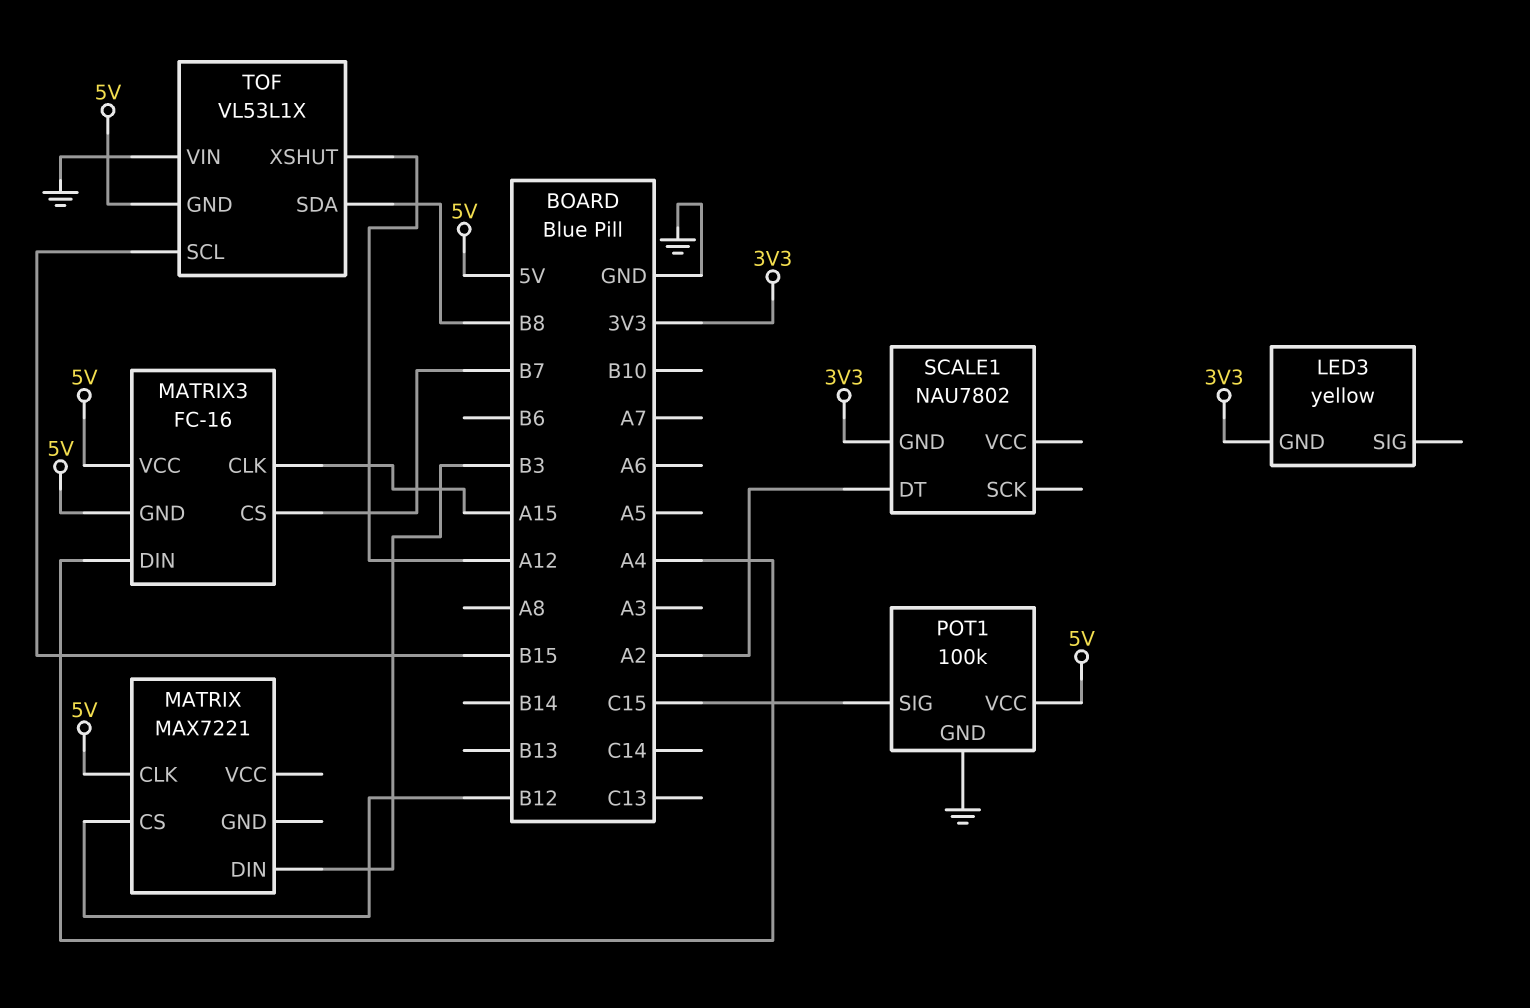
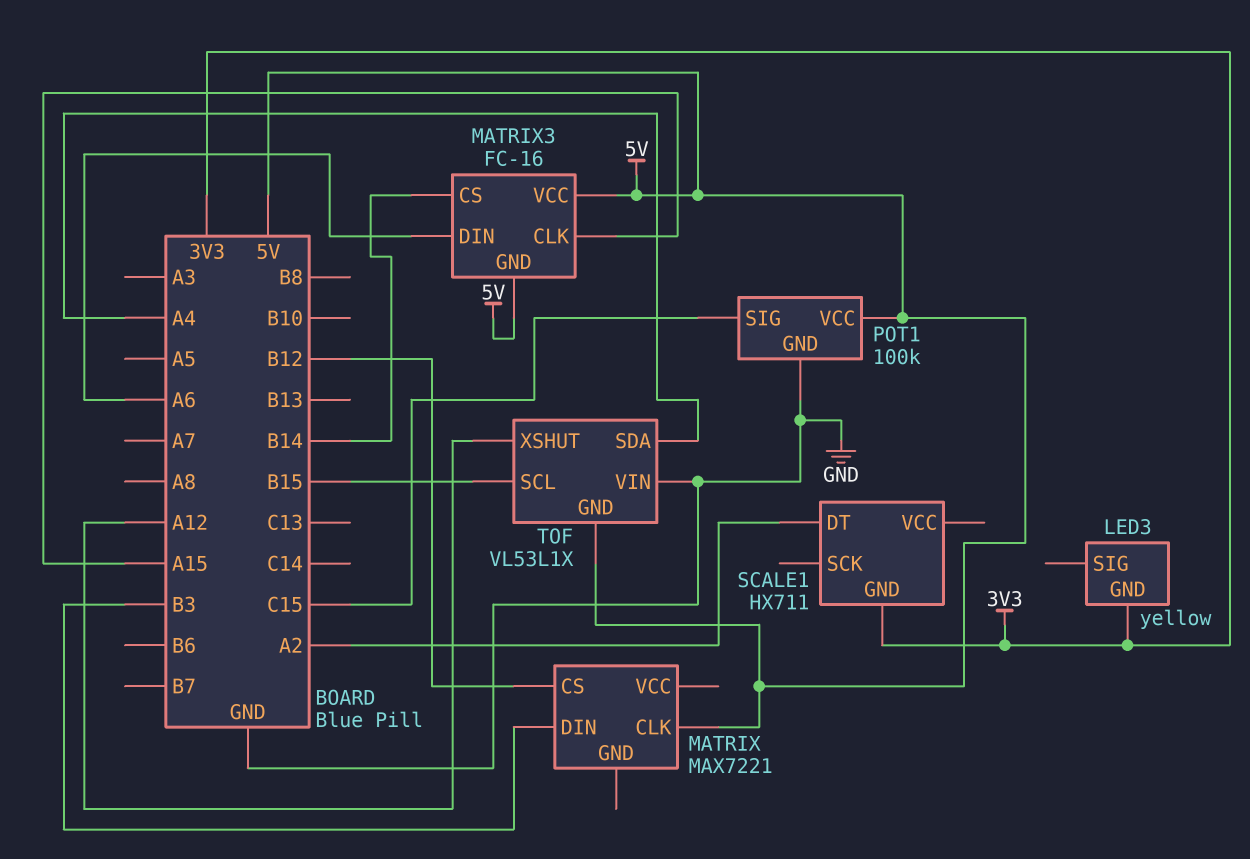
MATRIX3 pin CS: B7 -> B14
MATRIX3 pin DIN: A4 -> A6
SCALE1: NAU7802 -> HX711
TOF pin SDA: B8 -> A4

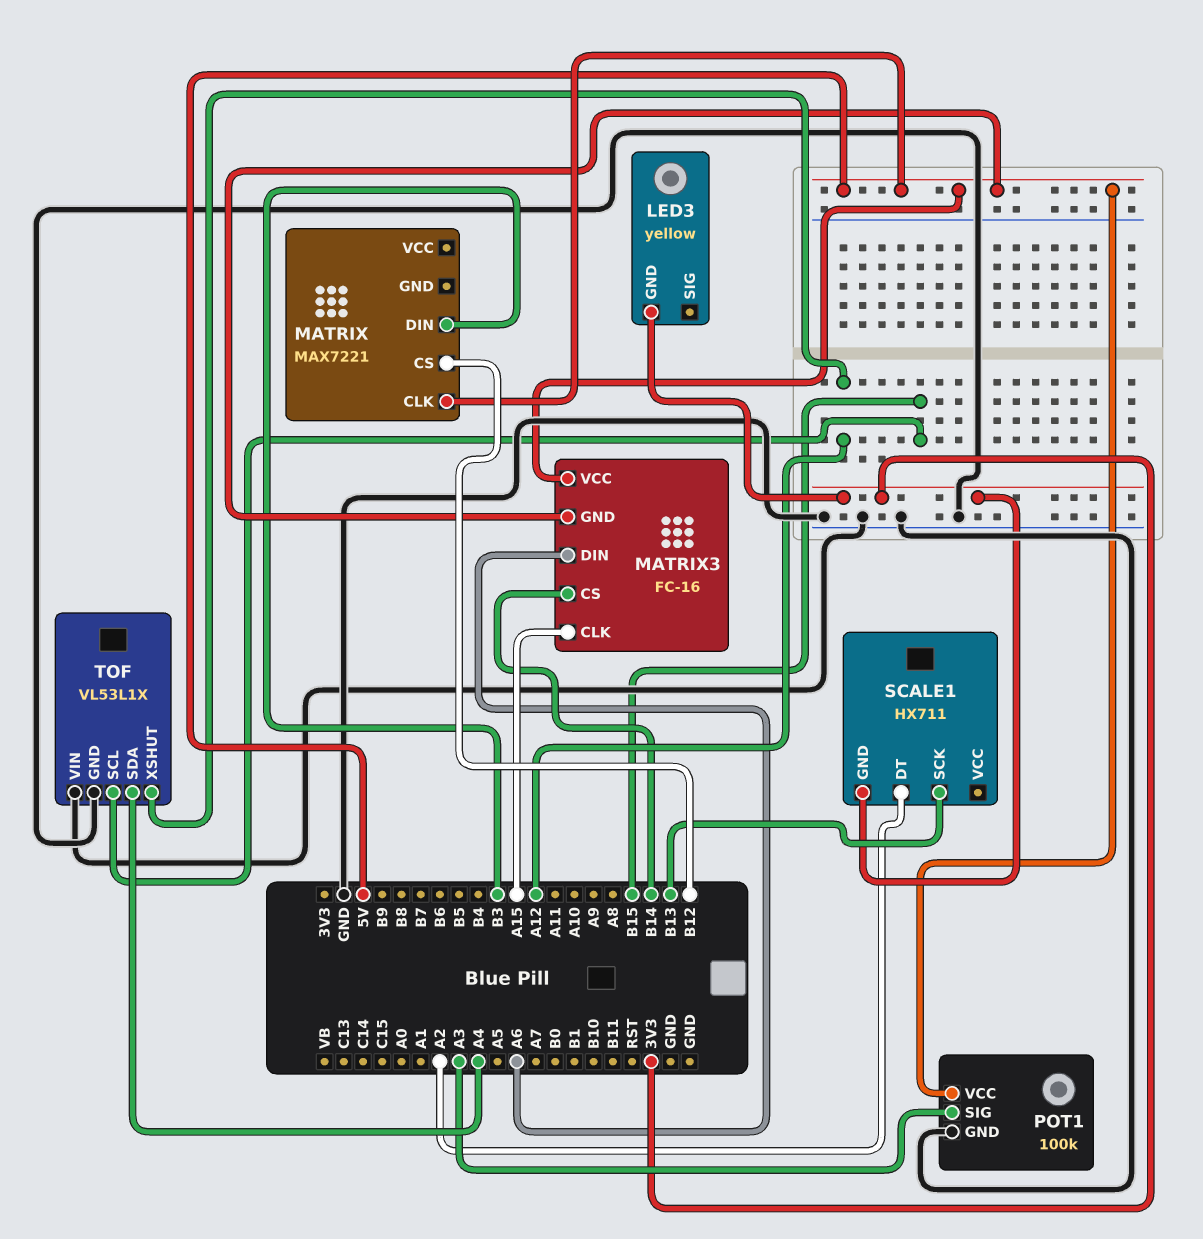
POT1 pin SIG: C15 -> A3
SCALE1 pin SCK: none -> B13
TOF pin GND: 5V -> GND

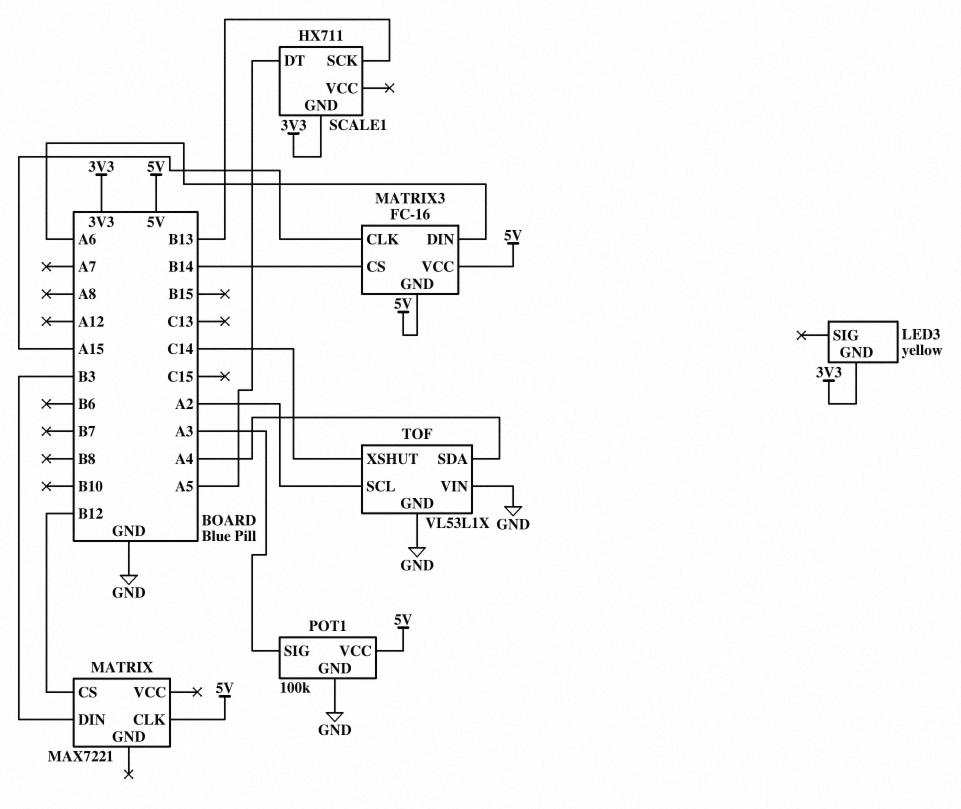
SCALE1 pin DT: A2 -> A5
TOF pin SCL: B15 -> A2
TOF pin XSHUT: A12 -> C14

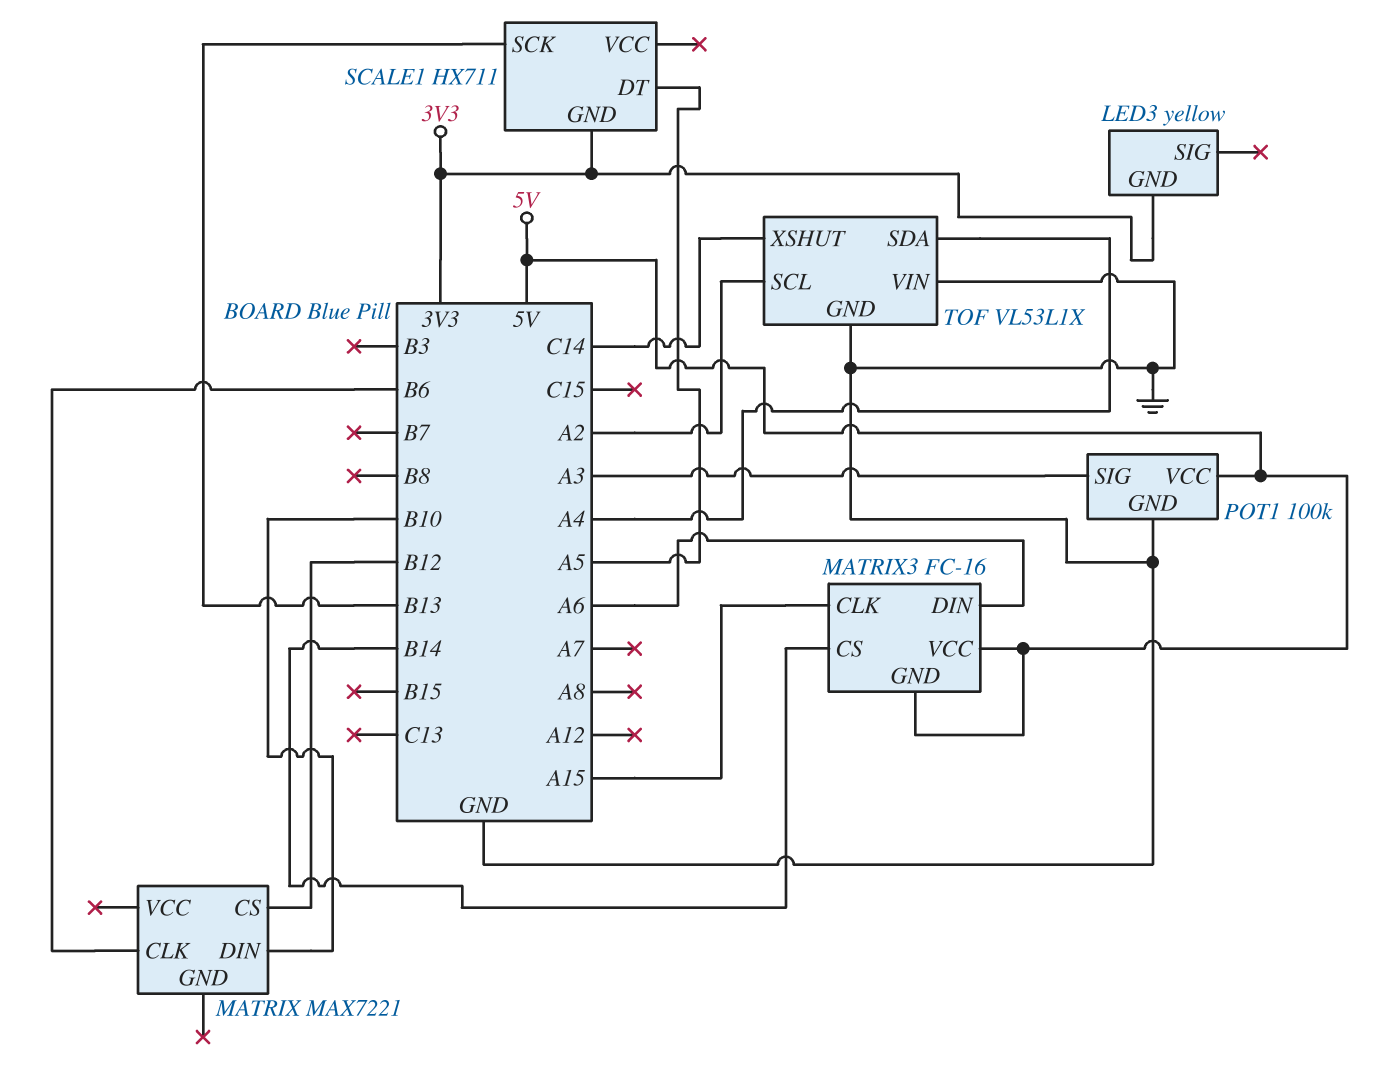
MATRIX pin CLK: 5V -> B6
MATRIX pin DIN: B3 -> B10

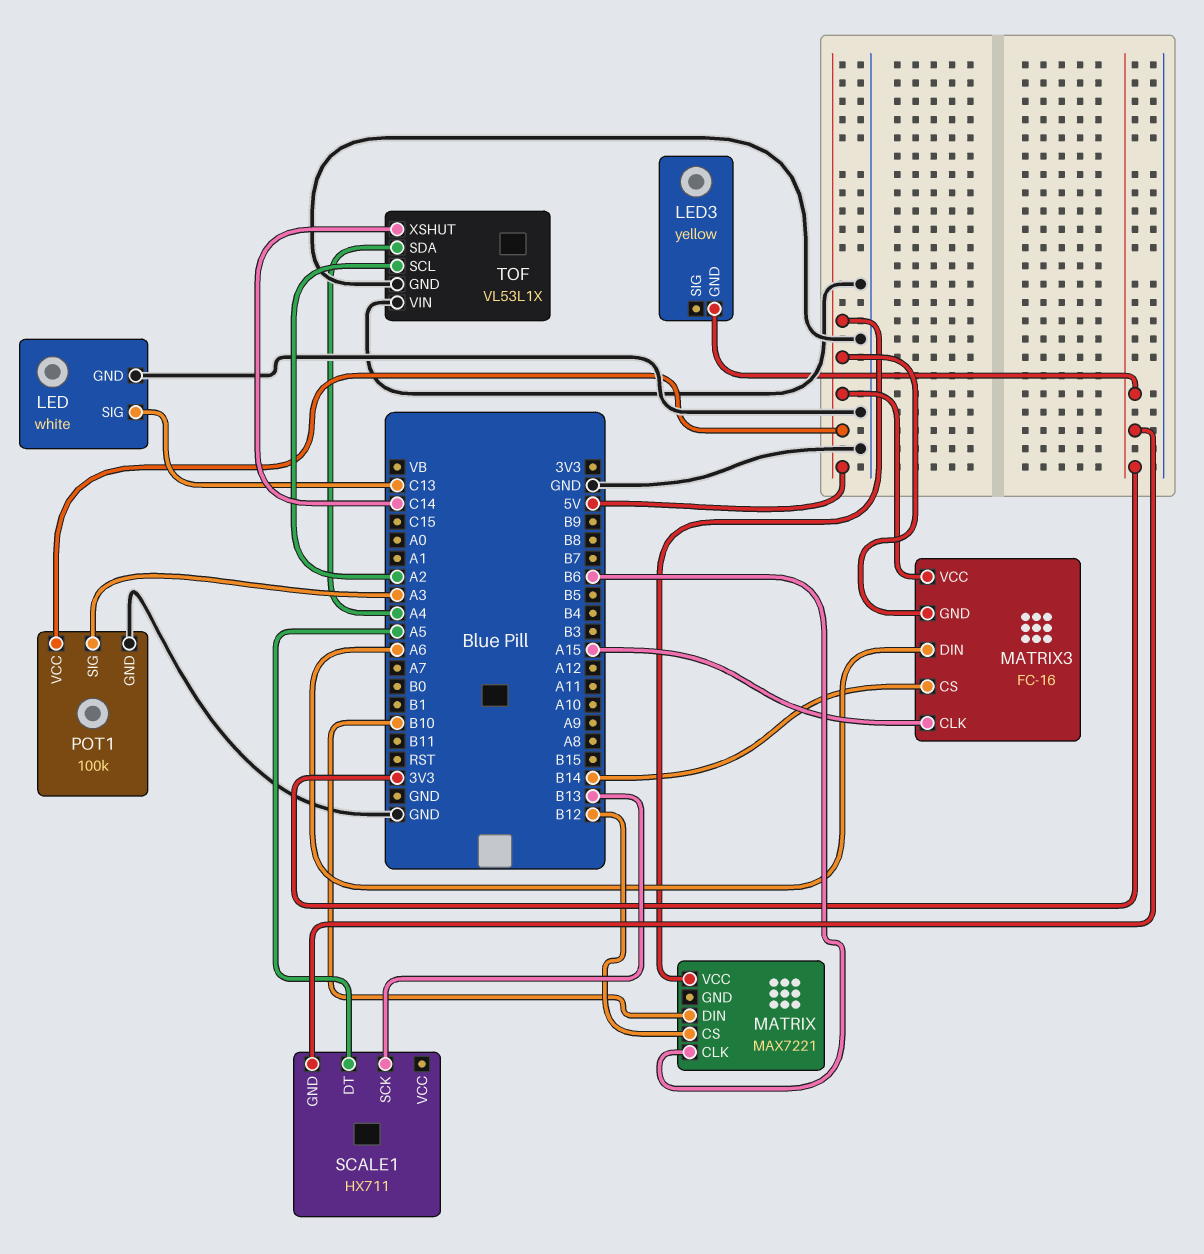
LED: none -> white
LED pin GND: none -> GND
LED pin SIG: none -> C13
MATRIX pin VCC: none -> 5V

